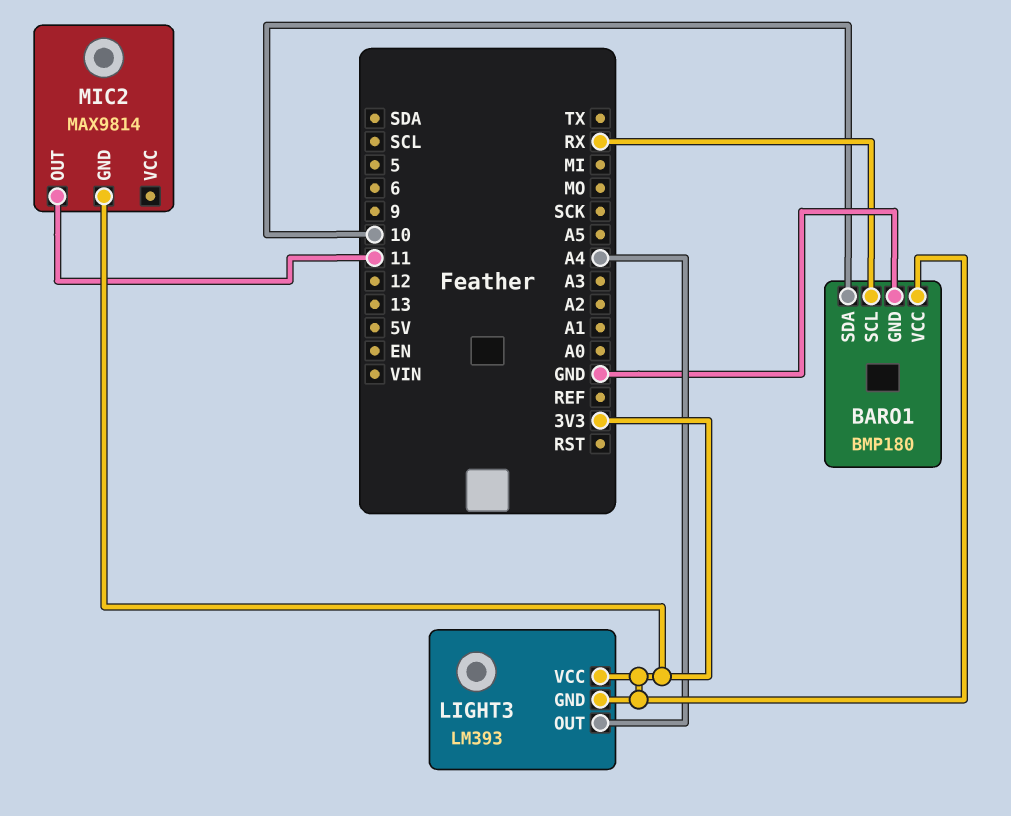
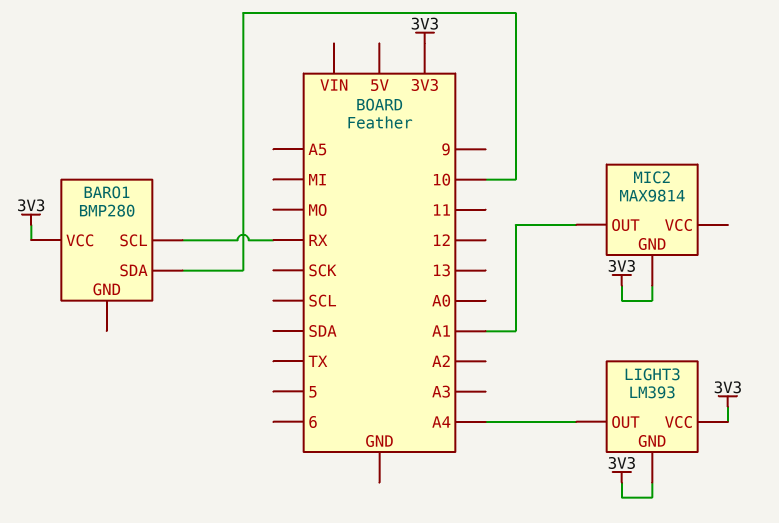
BARO1: BMP180 -> BMP280
BARO1 pin GND: GND -> none
MIC2 pin OUT: 11 -> A1

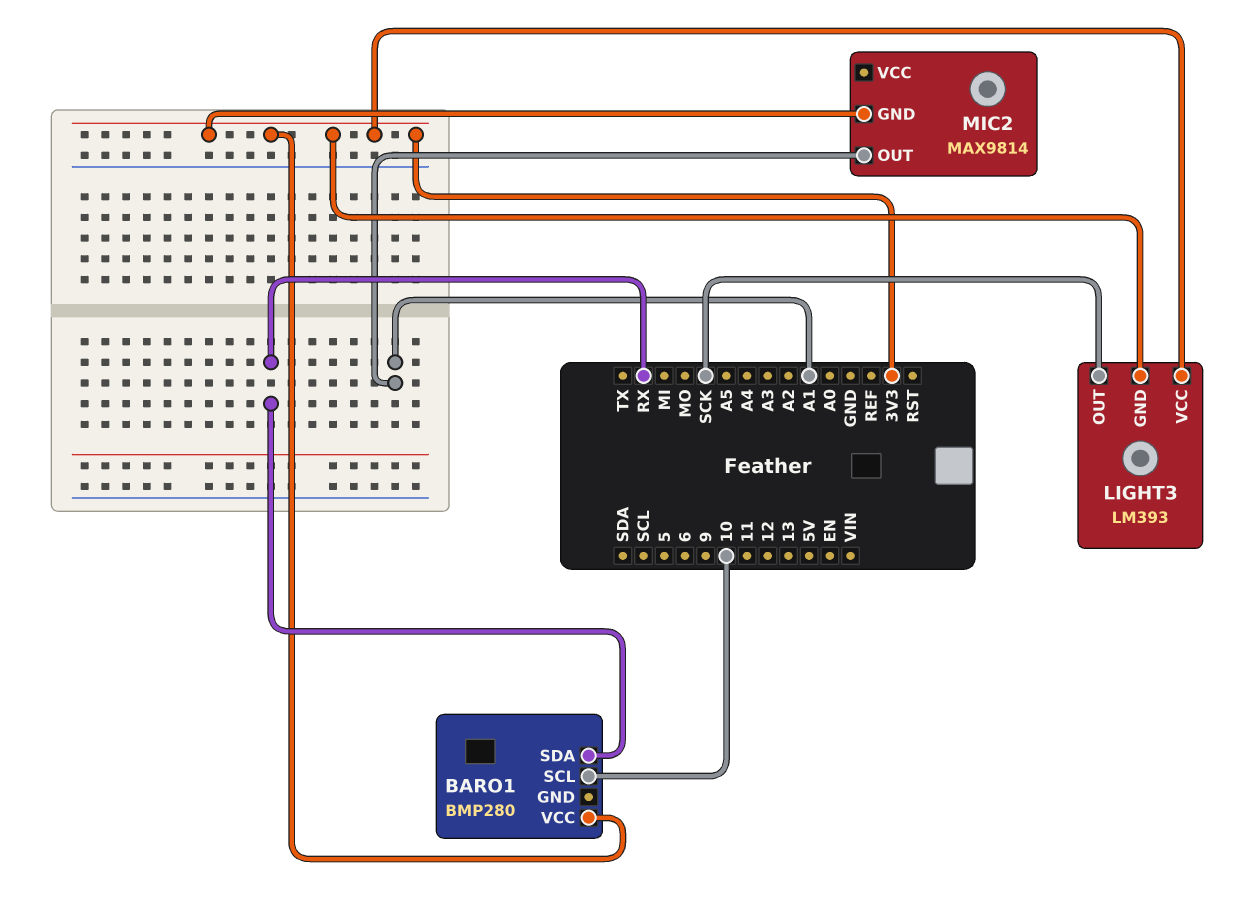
BARO1 pin SCL: RX -> 10
BARO1 pin SDA: 10 -> RX
LIGHT3 pin OUT: A4 -> SCK

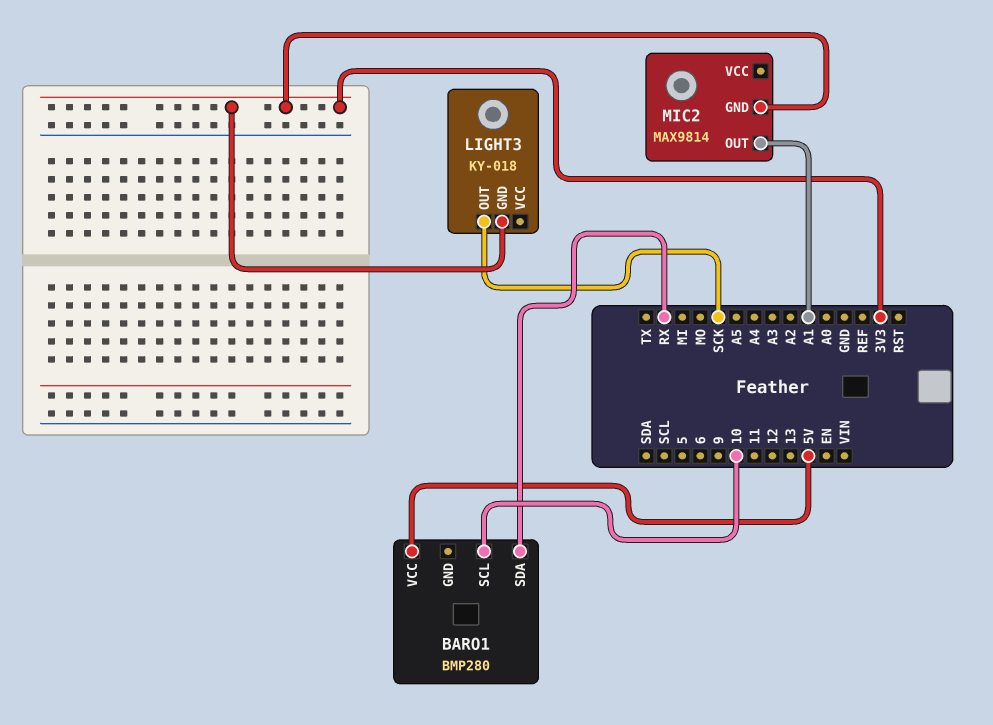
BARO1 pin VCC: 3V3 -> 5V
LIGHT3: LM393 -> KY-018
LIGHT3 pin VCC: 3V3 -> none

